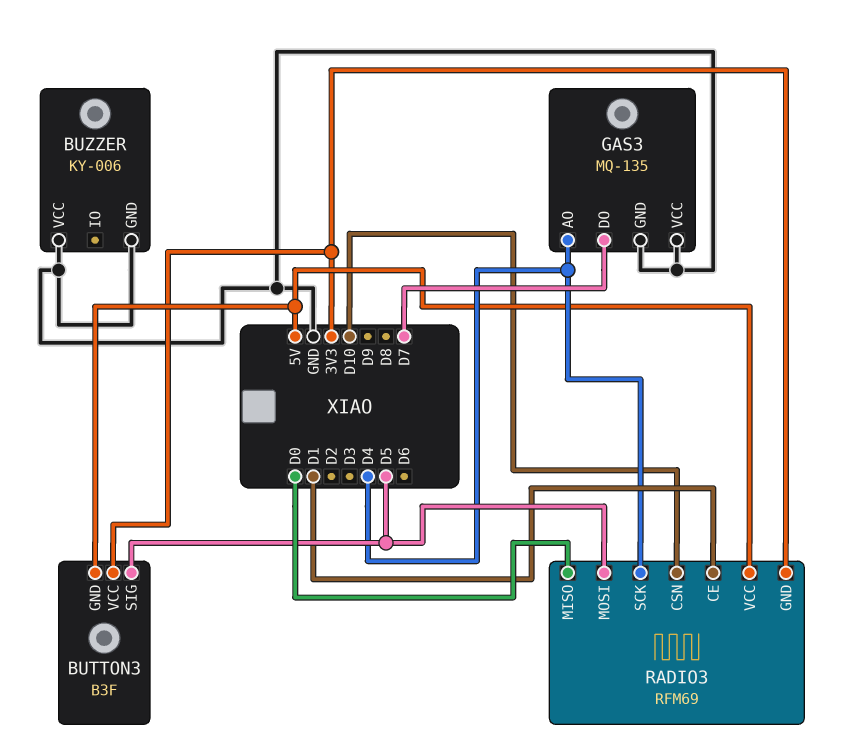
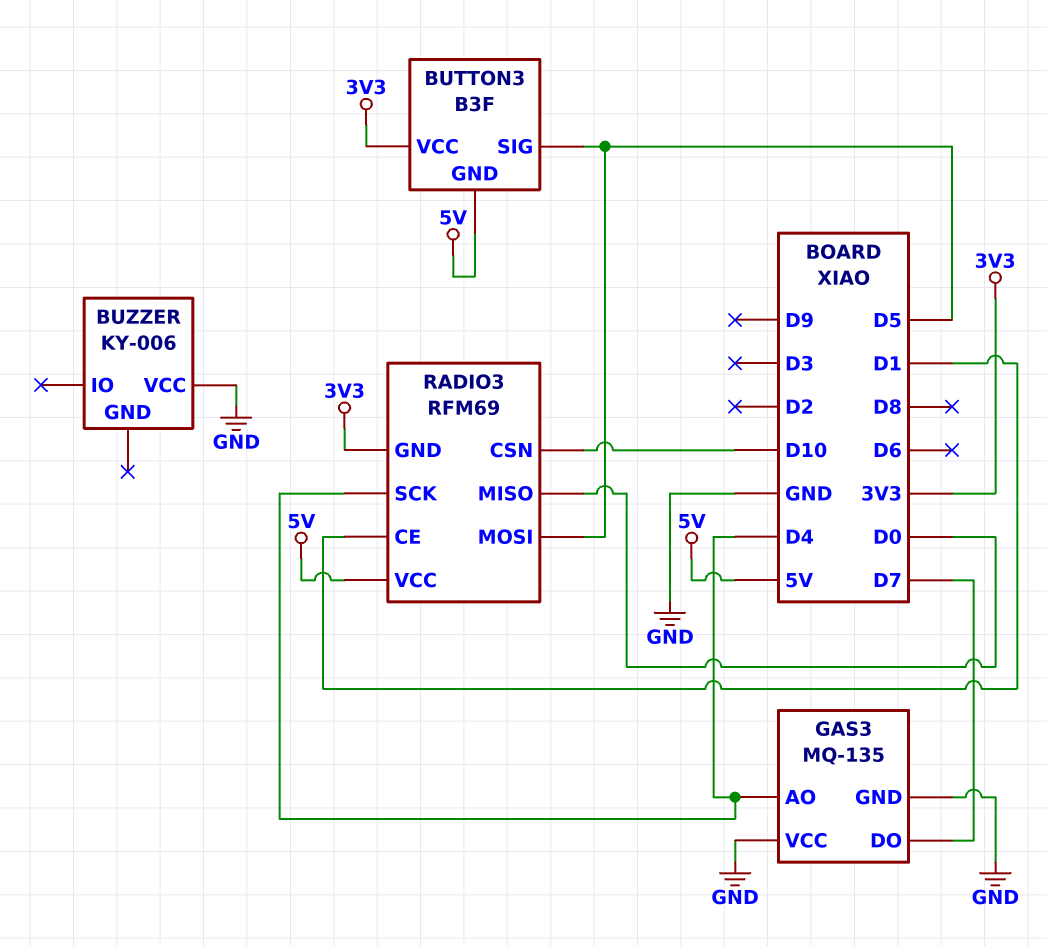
BUZZER pin GND: GND -> none

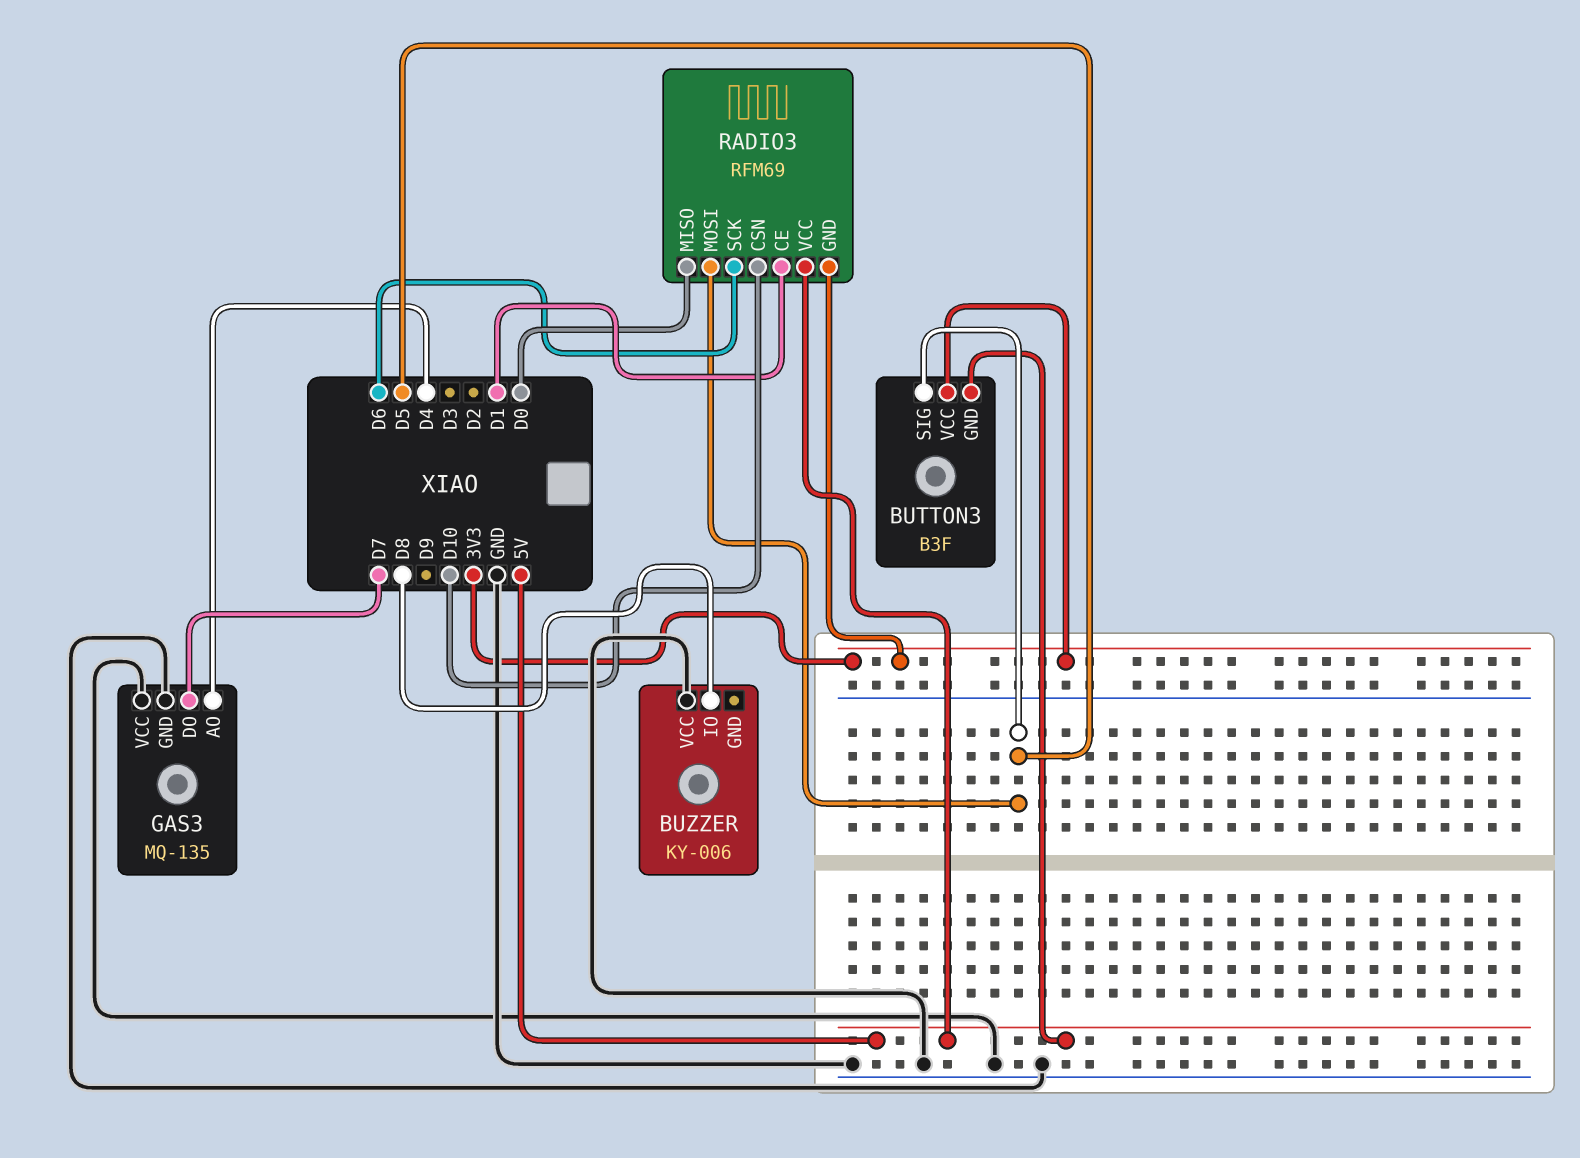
BUZZER pin IO: none -> D8
RADIO3 pin SCK: D4 -> D6

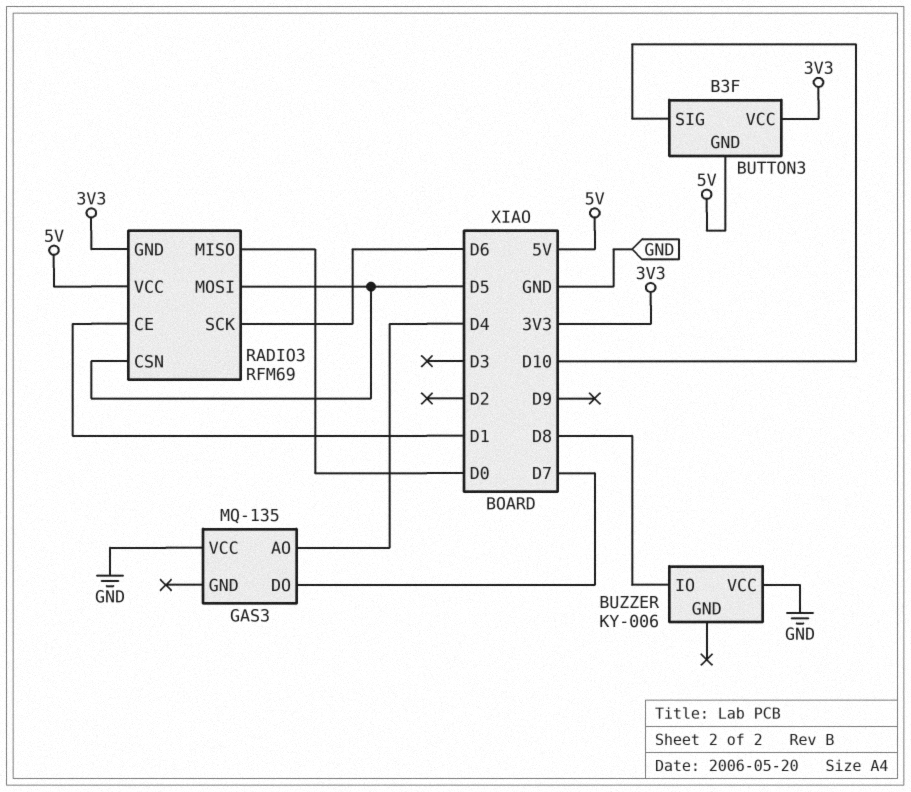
BUTTON3 pin SIG: D5 -> D10
GAS3 pin GND: GND -> none
RADIO3 pin CSN: D10 -> D5

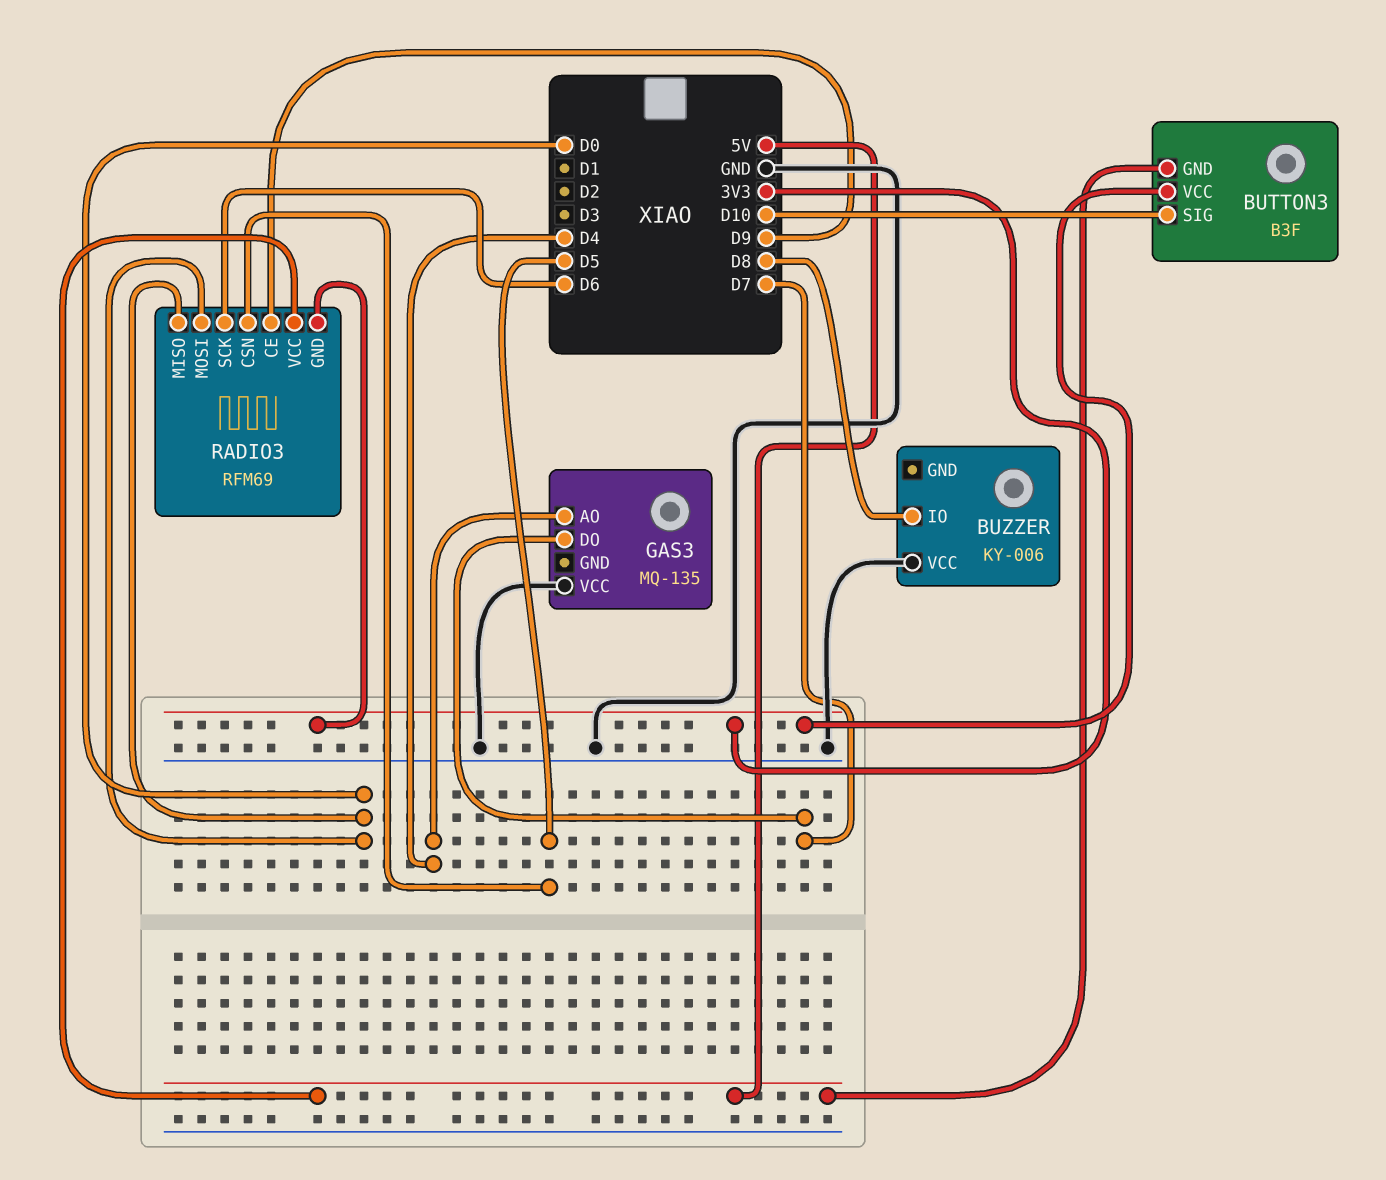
RADIO3 pin CE: D1 -> D9
RADIO3 pin MOSI: D5 -> D0

